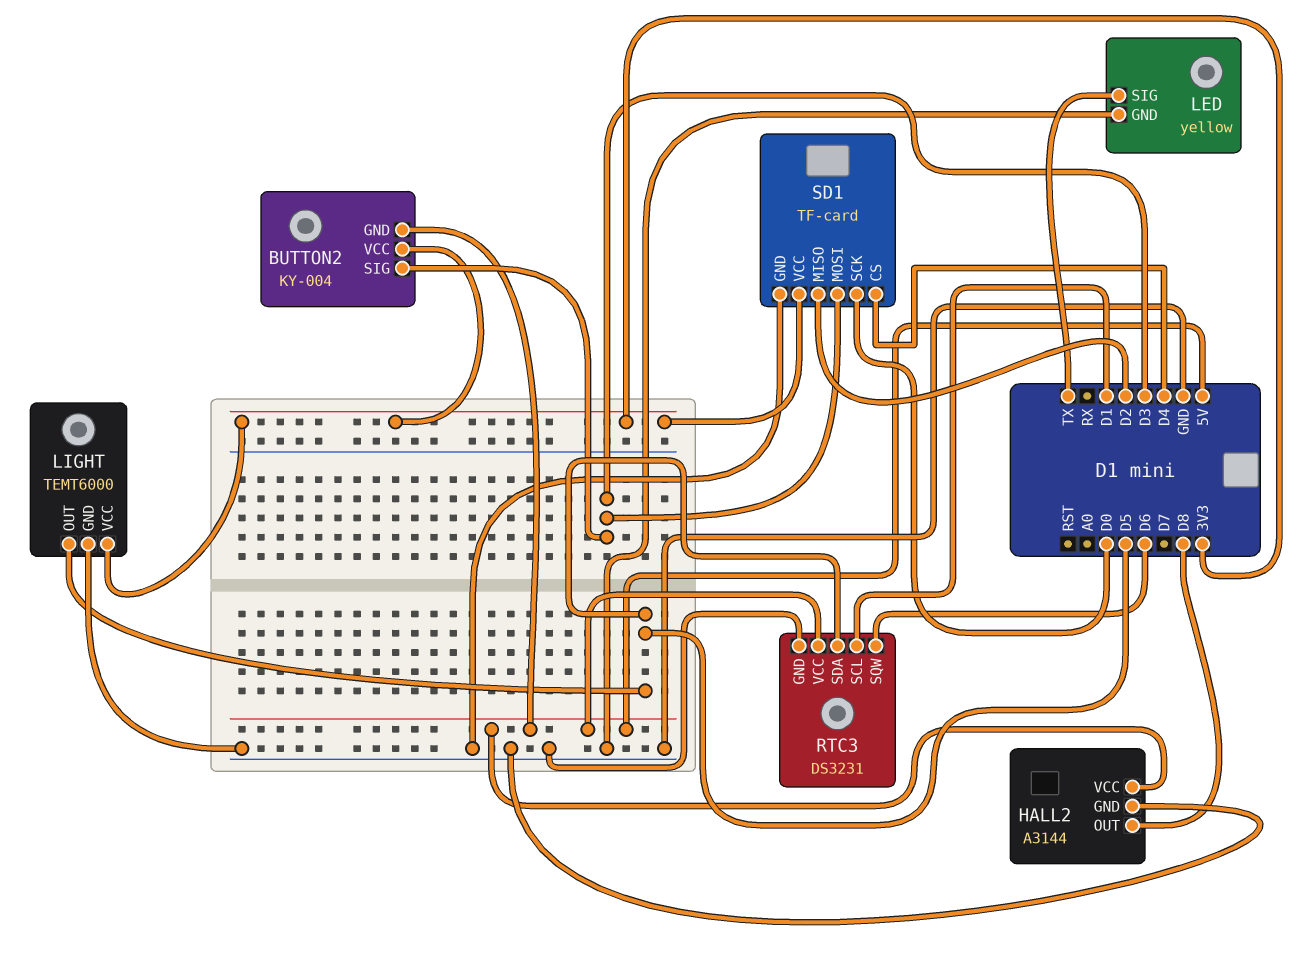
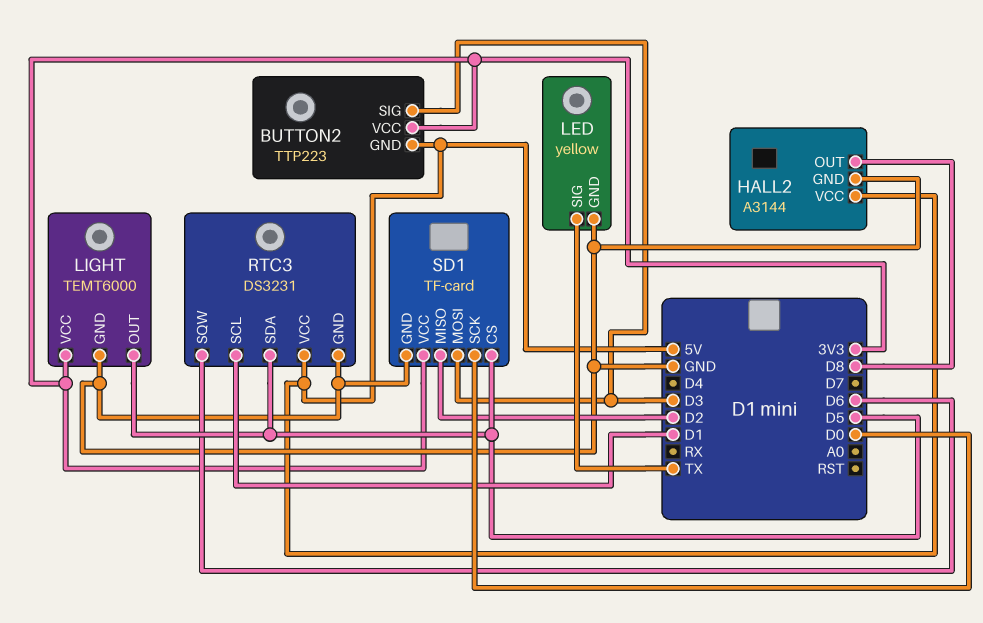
BUTTON2: KY-004 -> TTP223
SD1 pin CS: D4 -> D5

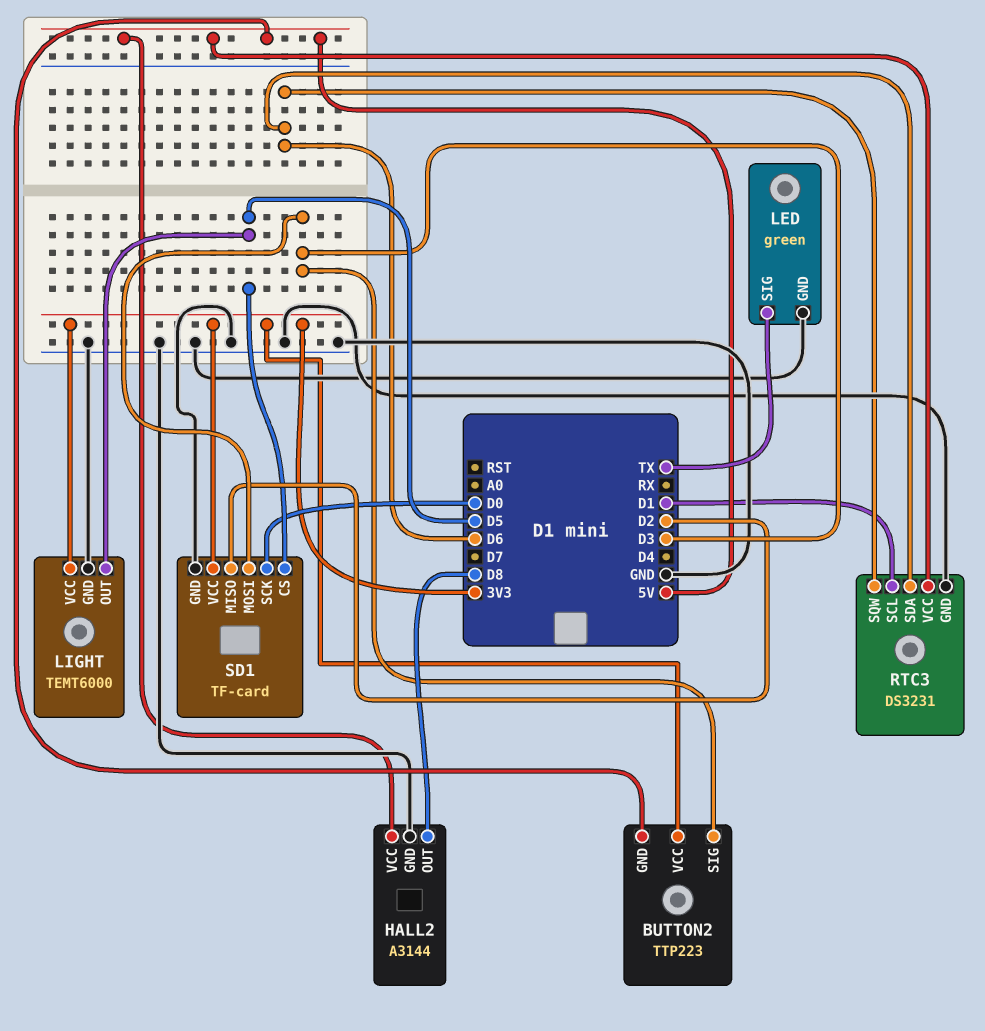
LED: yellow -> green
RTC3 pin SDA: D5 -> D6

